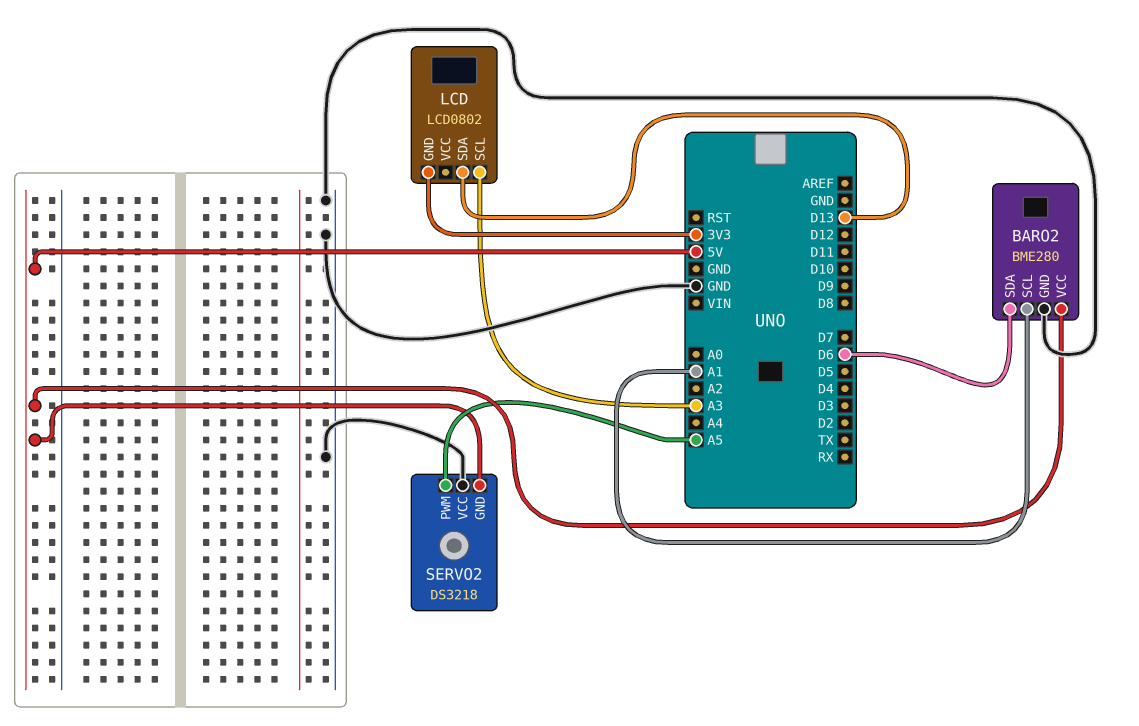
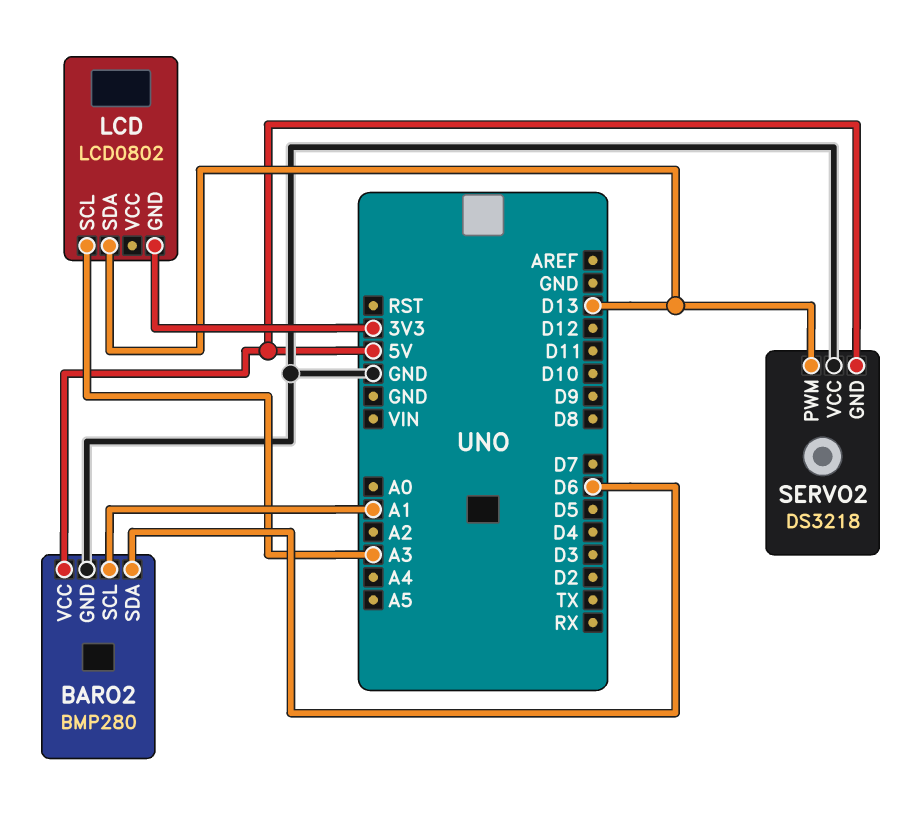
BARO2: BME280 -> BMP280
SERVO2 pin PWM: A5 -> D13

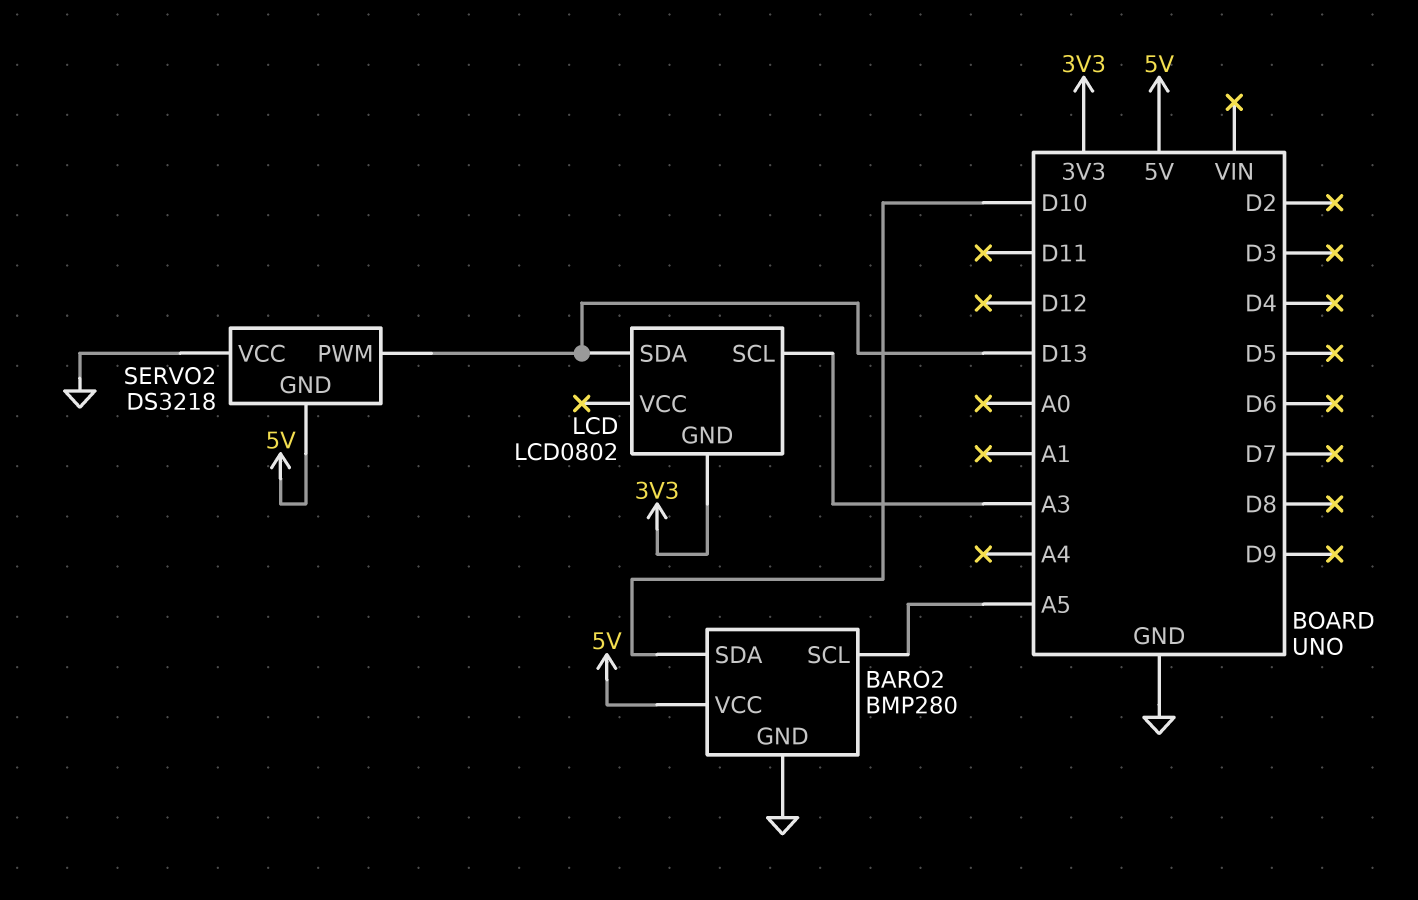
BARO2 pin SCL: A1 -> A5
BARO2 pin SDA: D6 -> D10

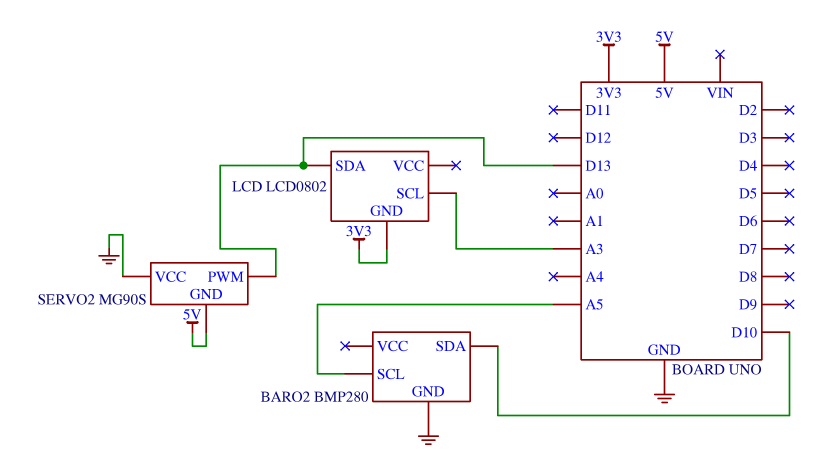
BARO2 pin VCC: 5V -> none
SERVO2: DS3218 -> MG90S

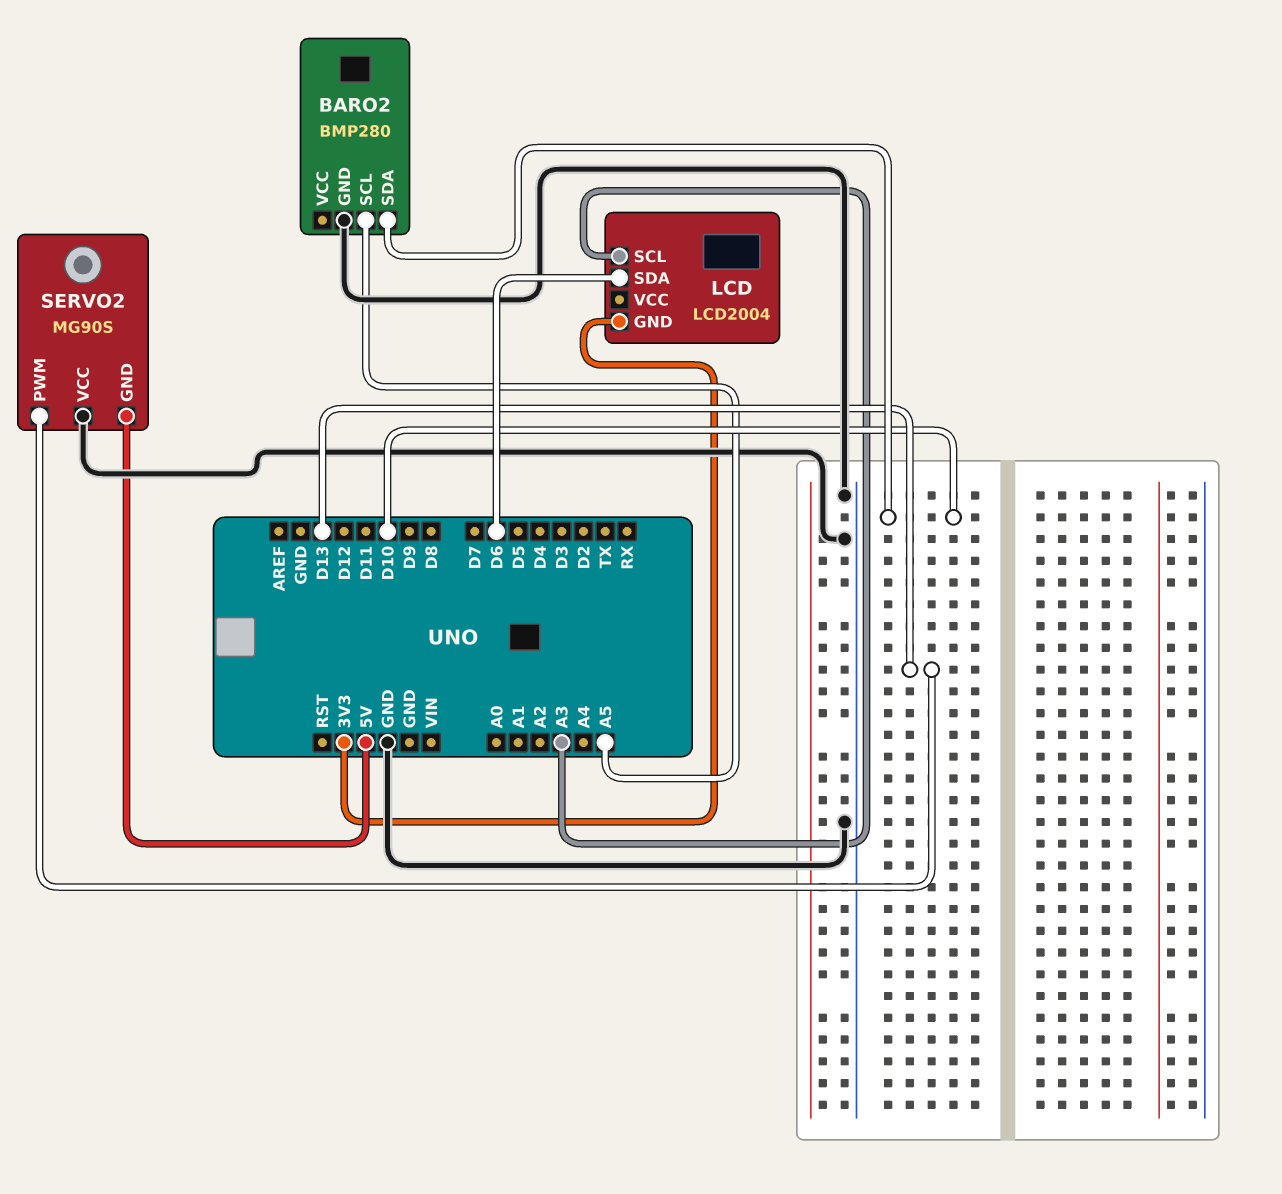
LCD: LCD0802 -> LCD2004
LCD pin SDA: D13 -> D6

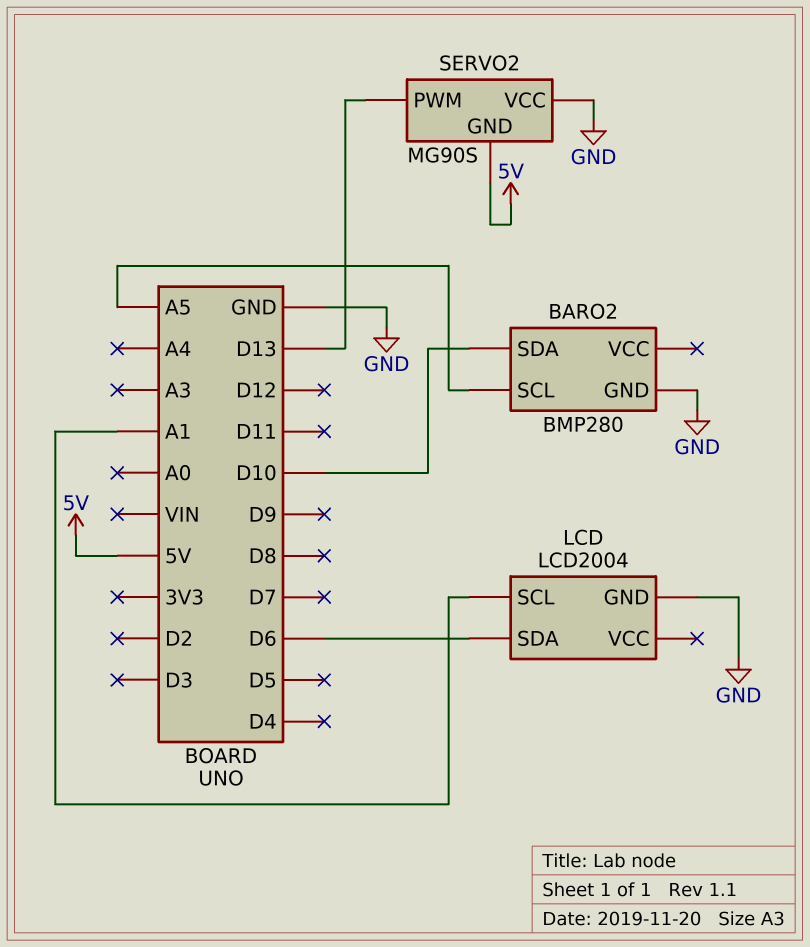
LCD pin GND: 3V3 -> GND
LCD pin SCL: A3 -> A1

